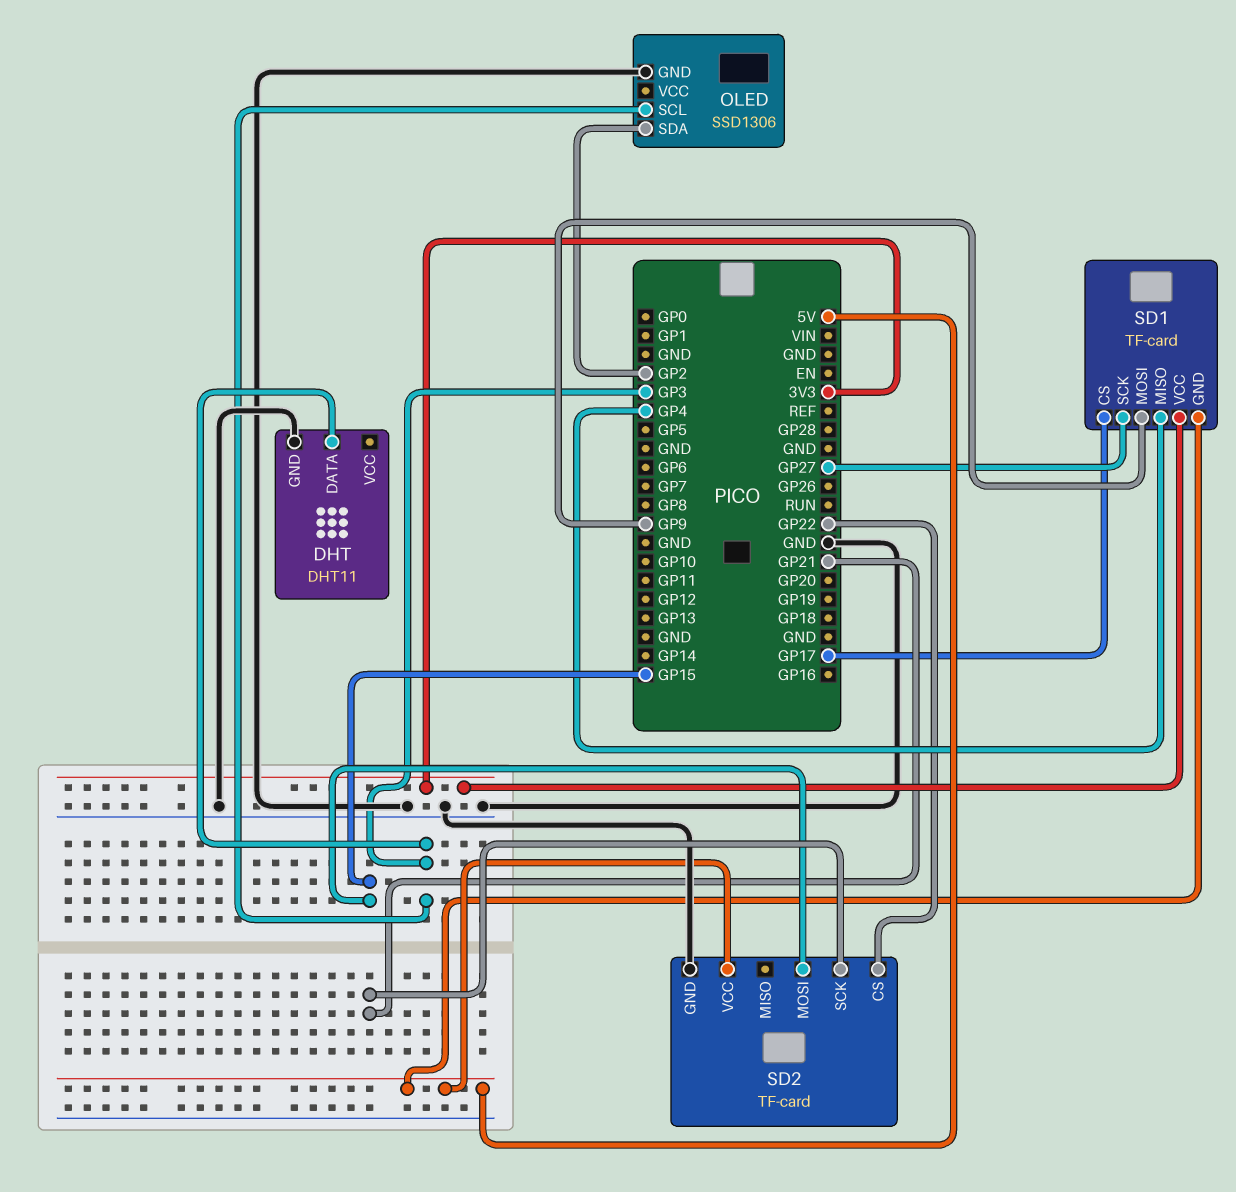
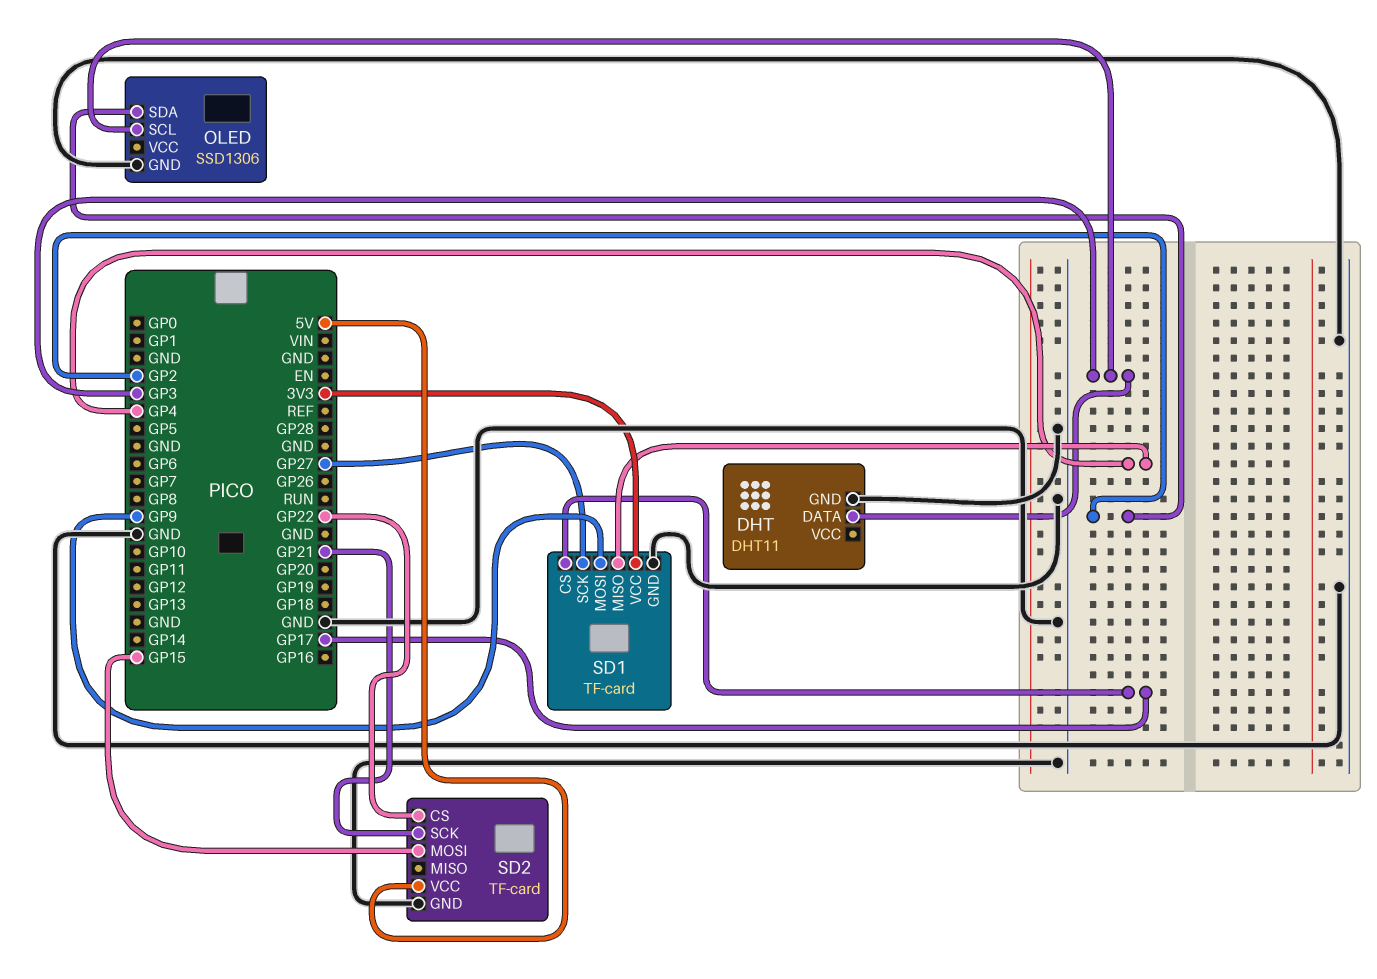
SD1 pin GND: 5V -> GND

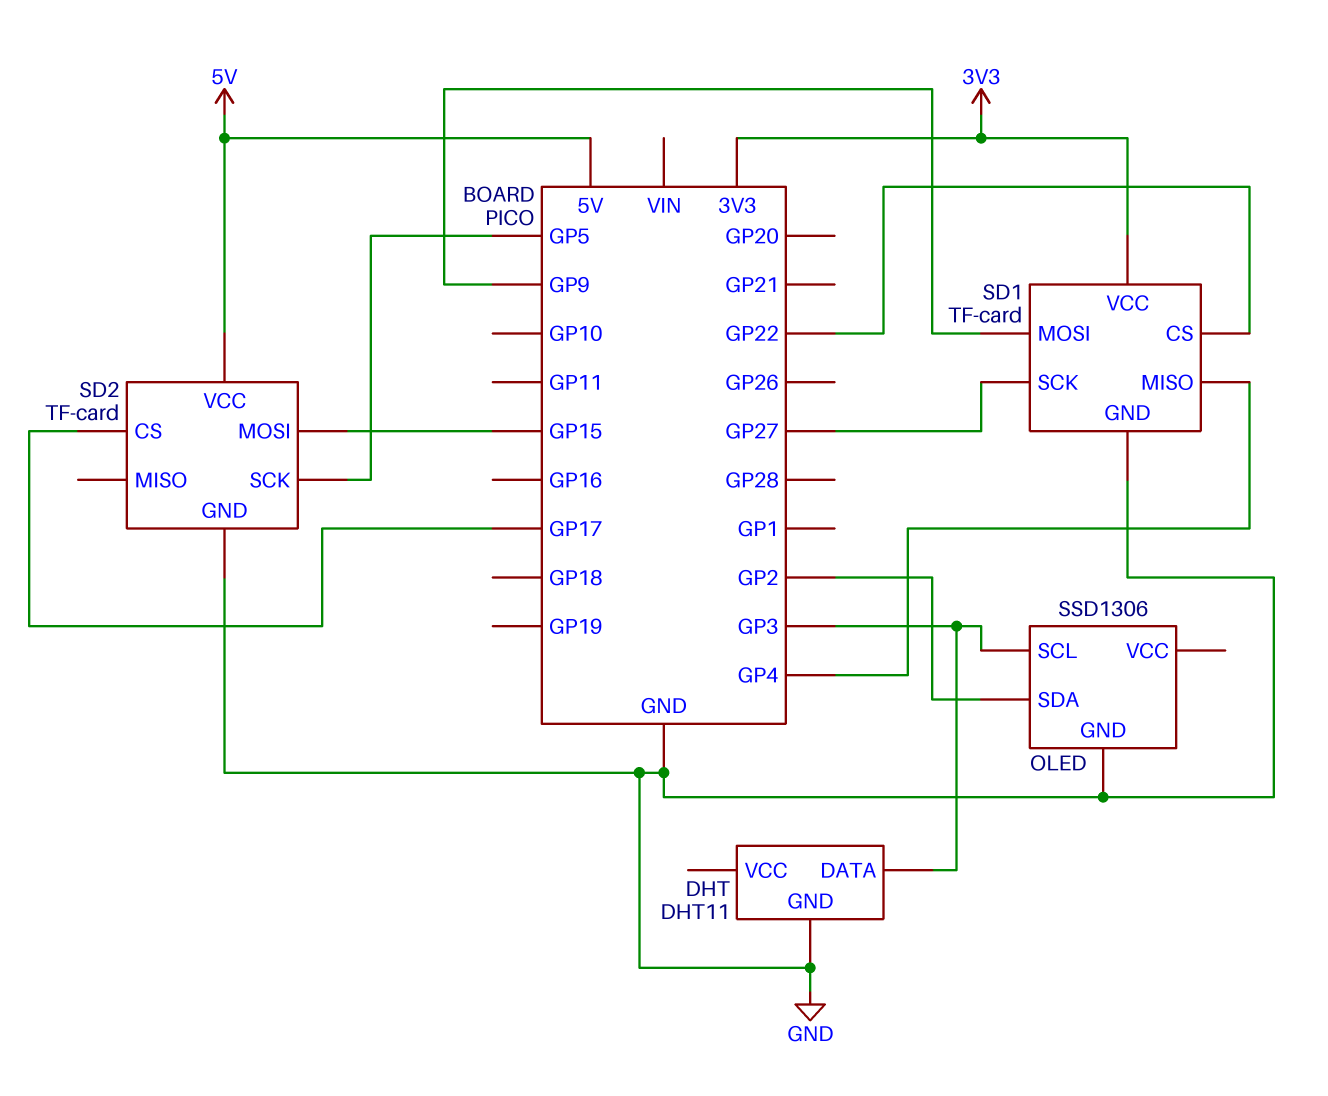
SD1 pin CS: GP17 -> GP22
SD2 pin CS: GP22 -> GP17
SD2 pin SCK: GP21 -> GP5

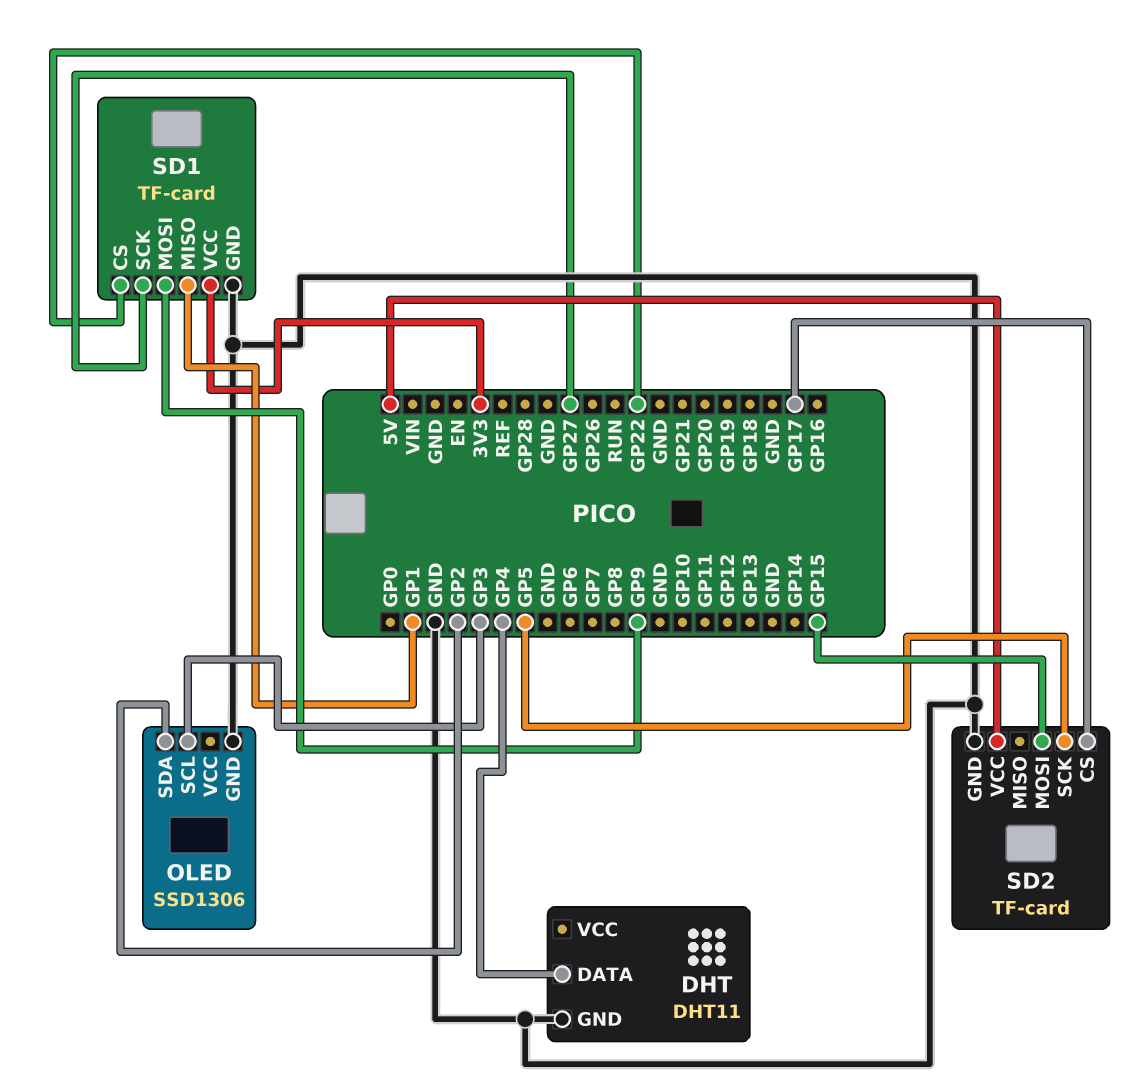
DHT pin DATA: GP3 -> GP4
SD1 pin MISO: GP4 -> GP1

